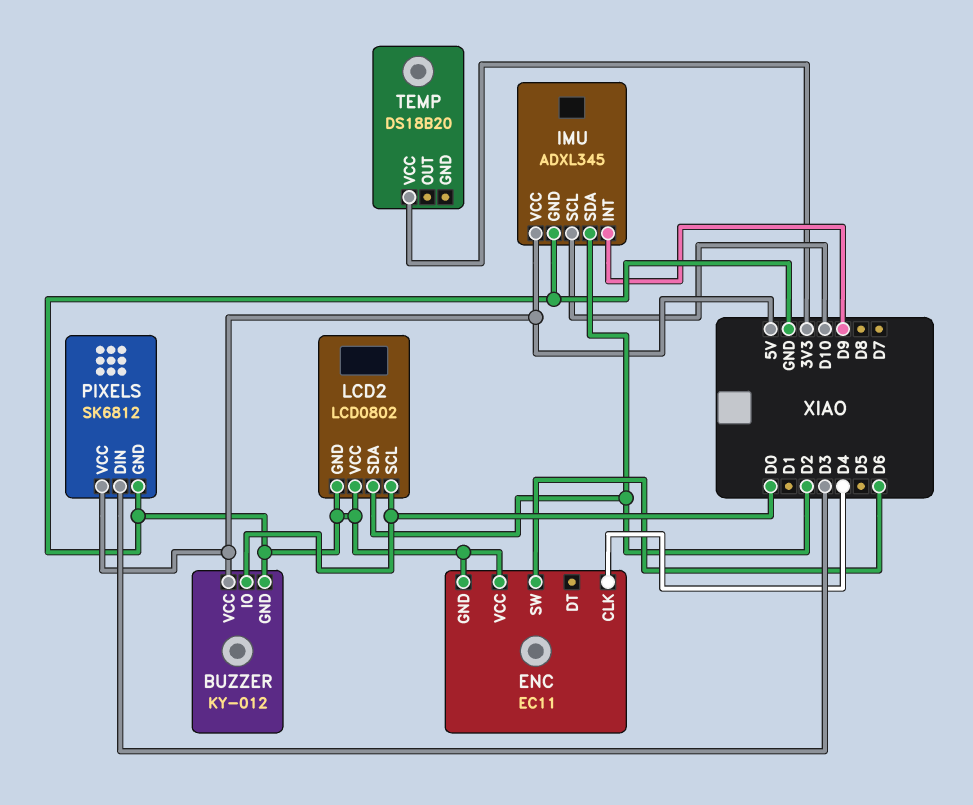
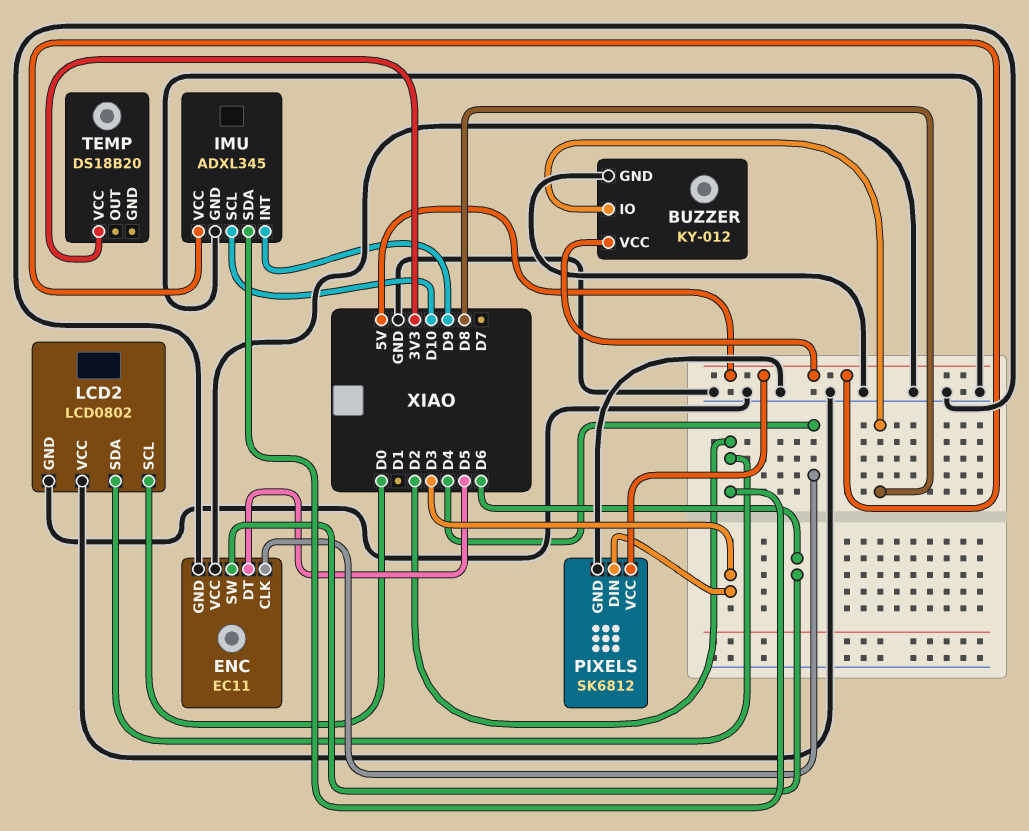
BUZZER pin IO: D0 -> D8
ENC pin DT: none -> D5

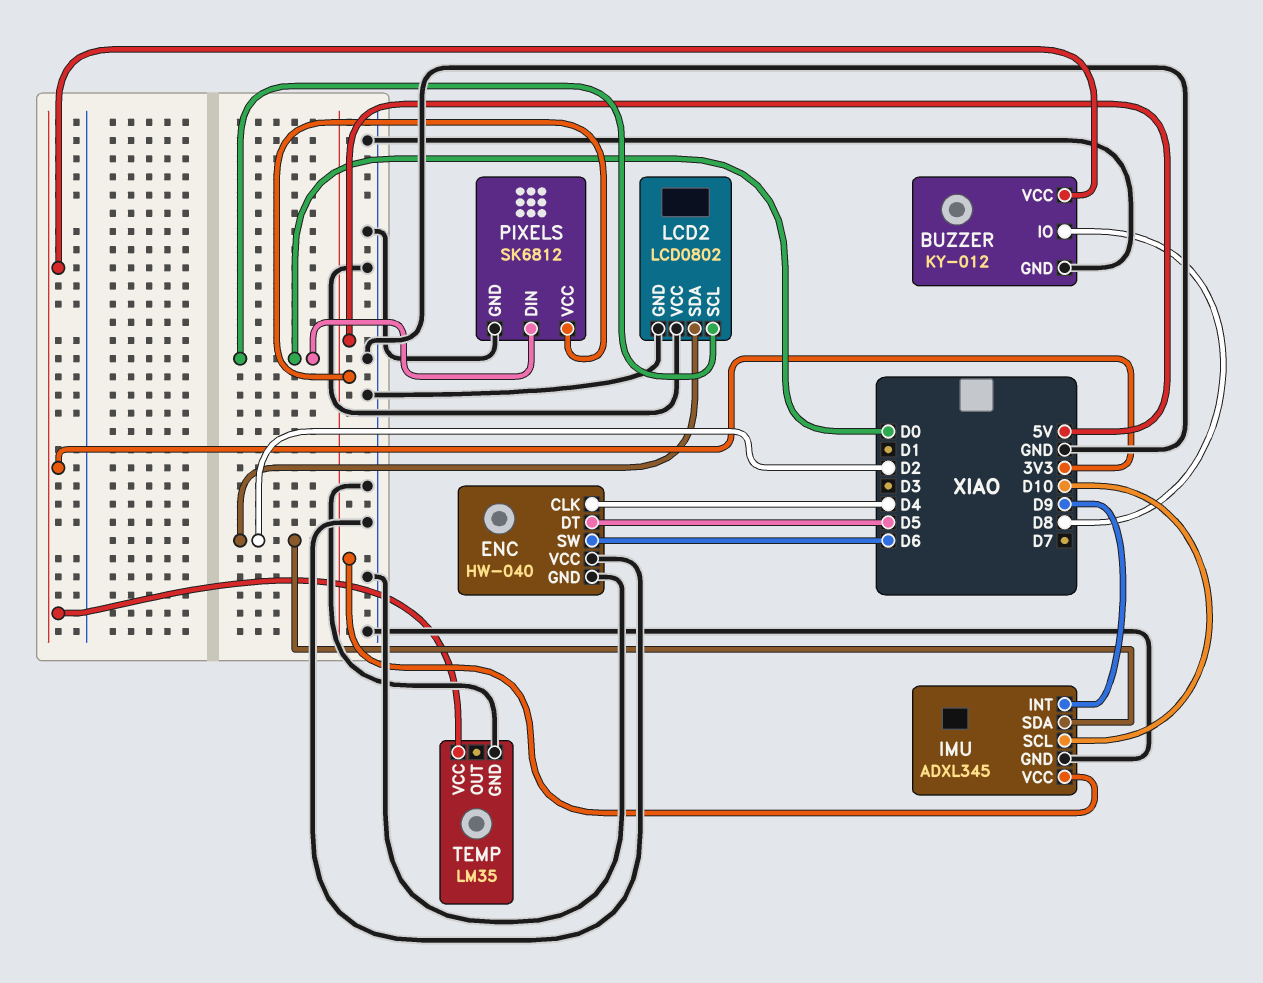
BUZZER pin VCC: 5V -> 3V3
ENC: EC11 -> HW-040
PIXELS pin DIN: D3 -> D0
TEMP: DS18B20 -> LM35
TEMP pin GND: none -> GND

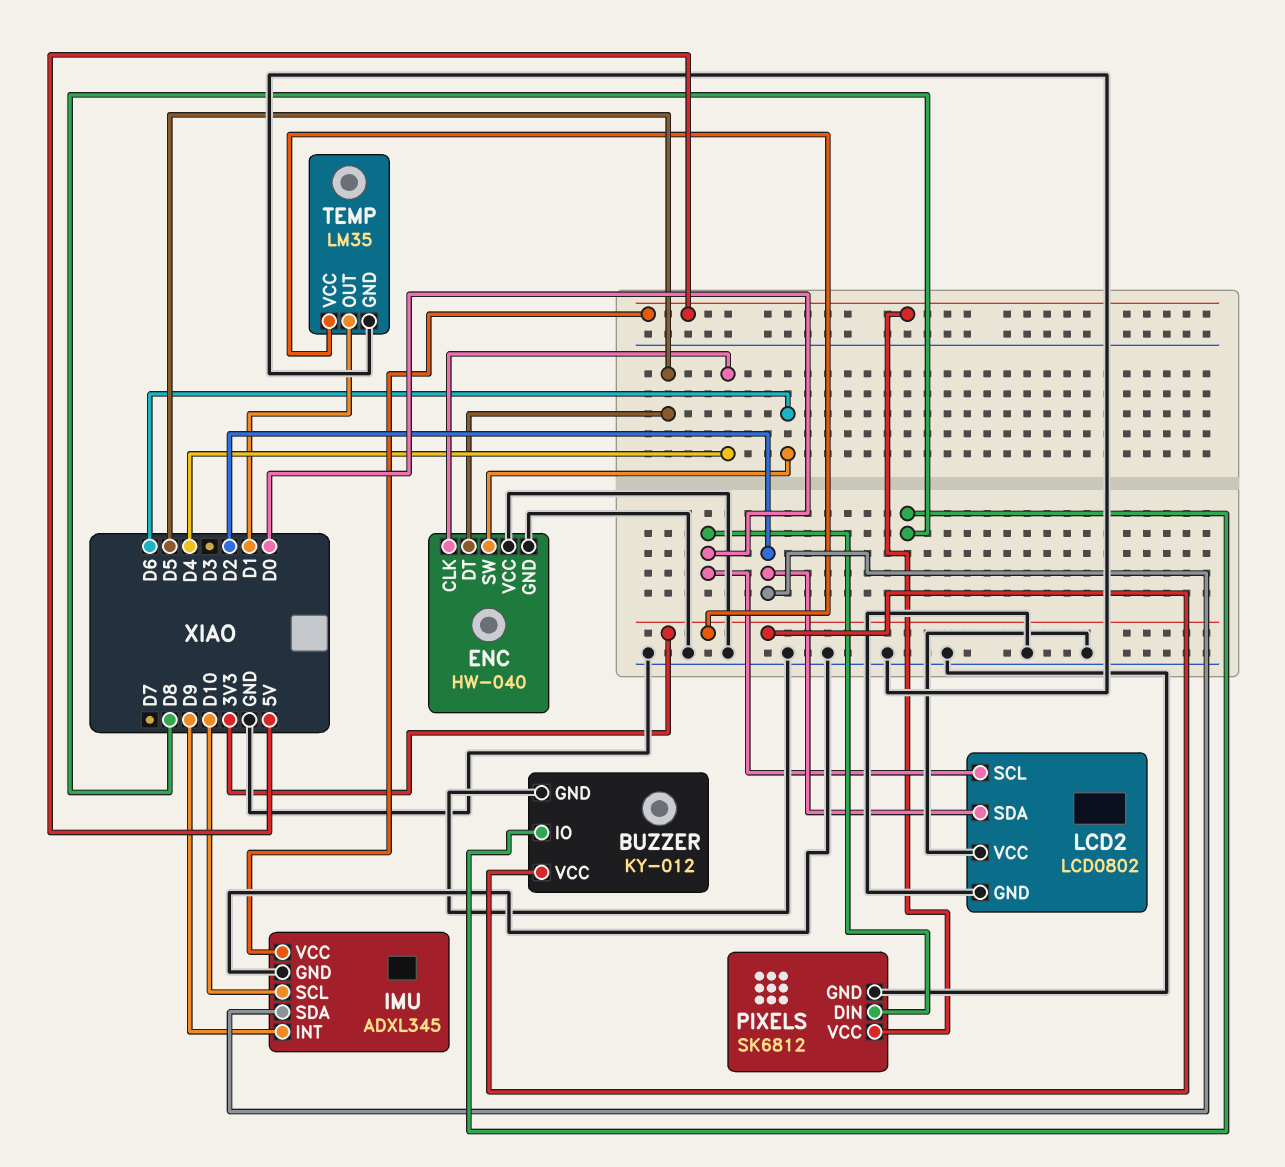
TEMP pin OUT: none -> D1

